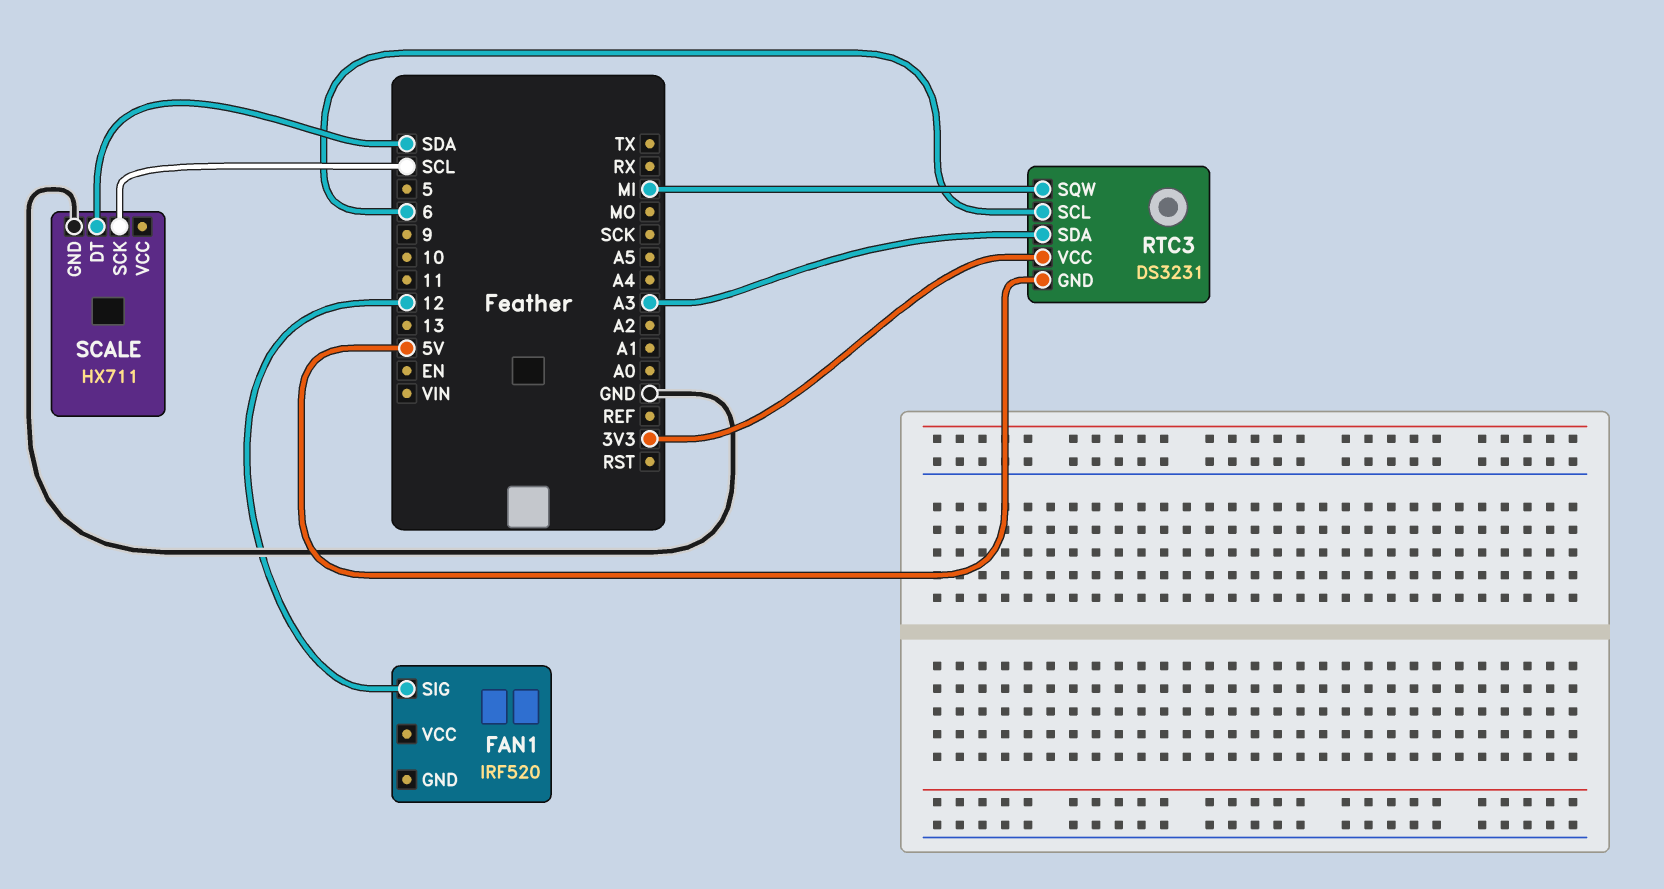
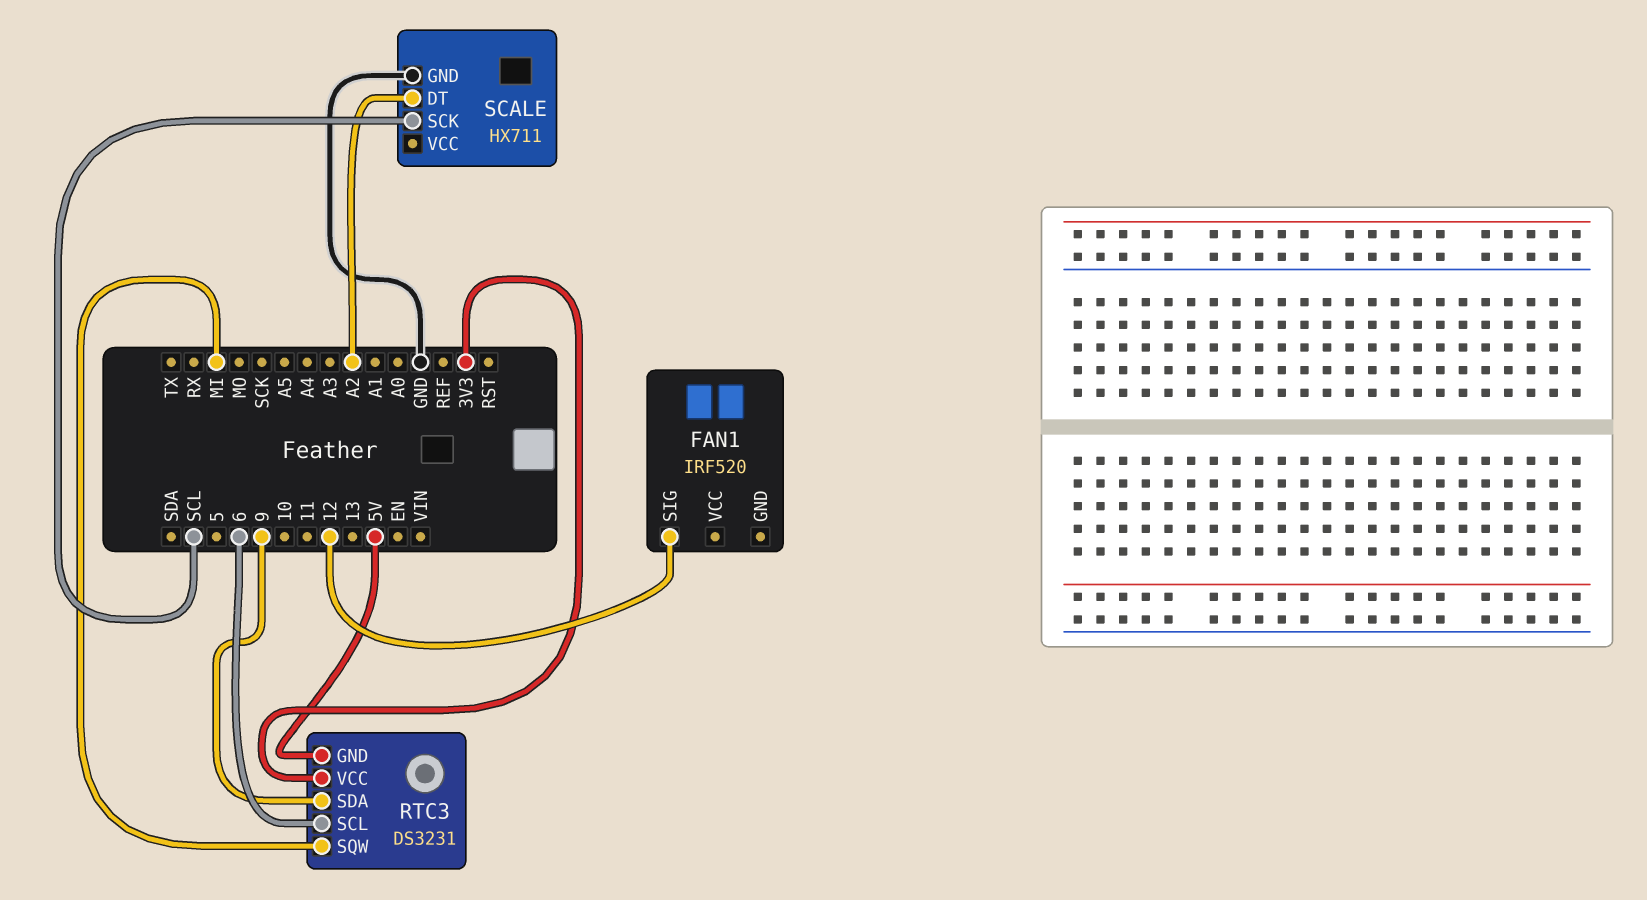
RTC3 pin SDA: A3 -> 9
SCALE pin DT: SDA -> A2

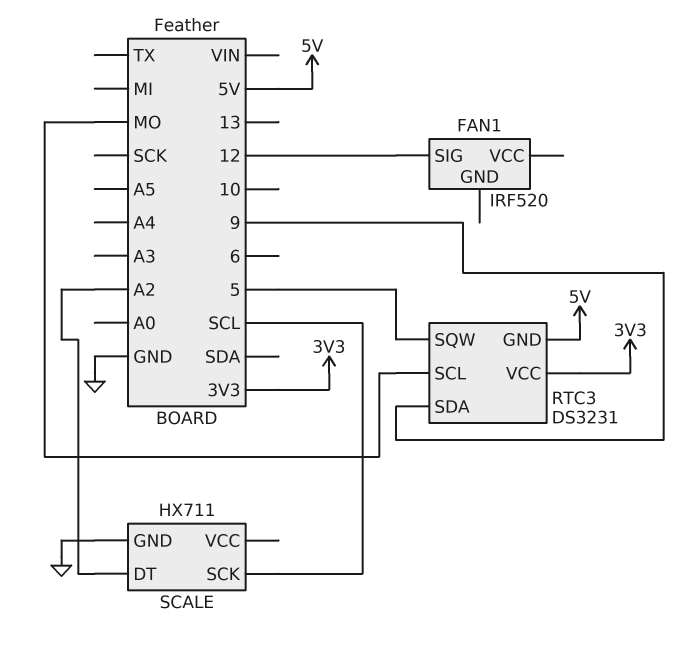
RTC3 pin SCL: 6 -> MO
RTC3 pin SQW: MI -> 5

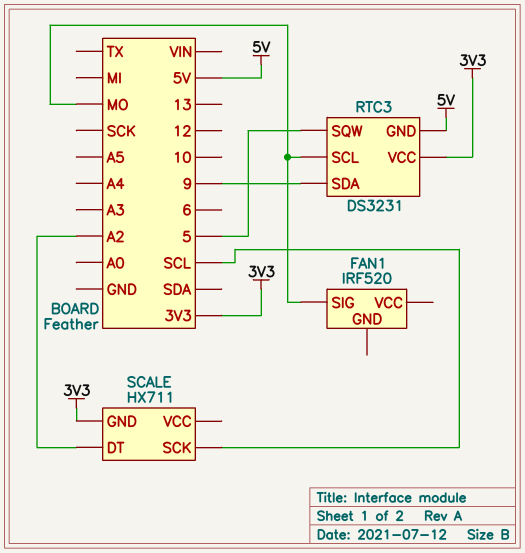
FAN1 pin SIG: 12 -> MO
SCALE pin GND: GND -> 3V3

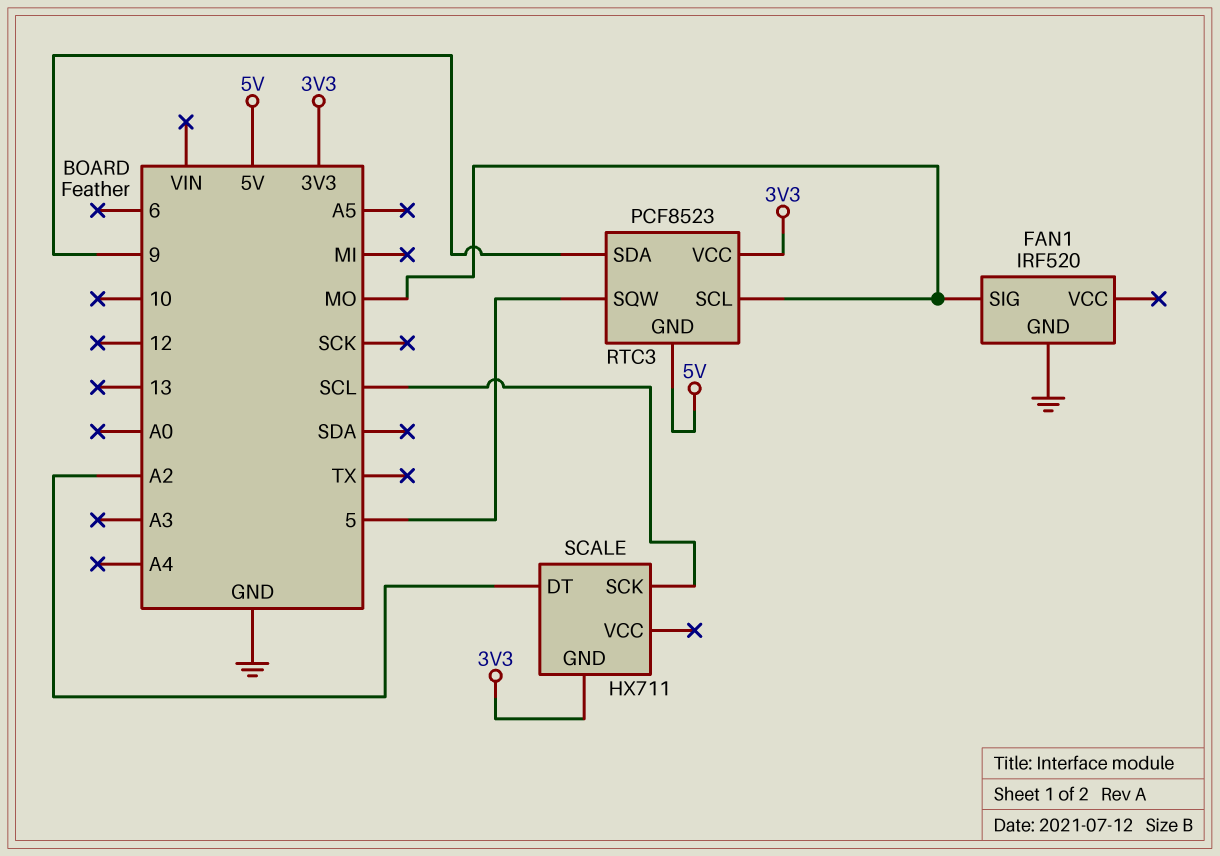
FAN1 pin GND: none -> GND
RTC3: DS3231 -> PCF8523

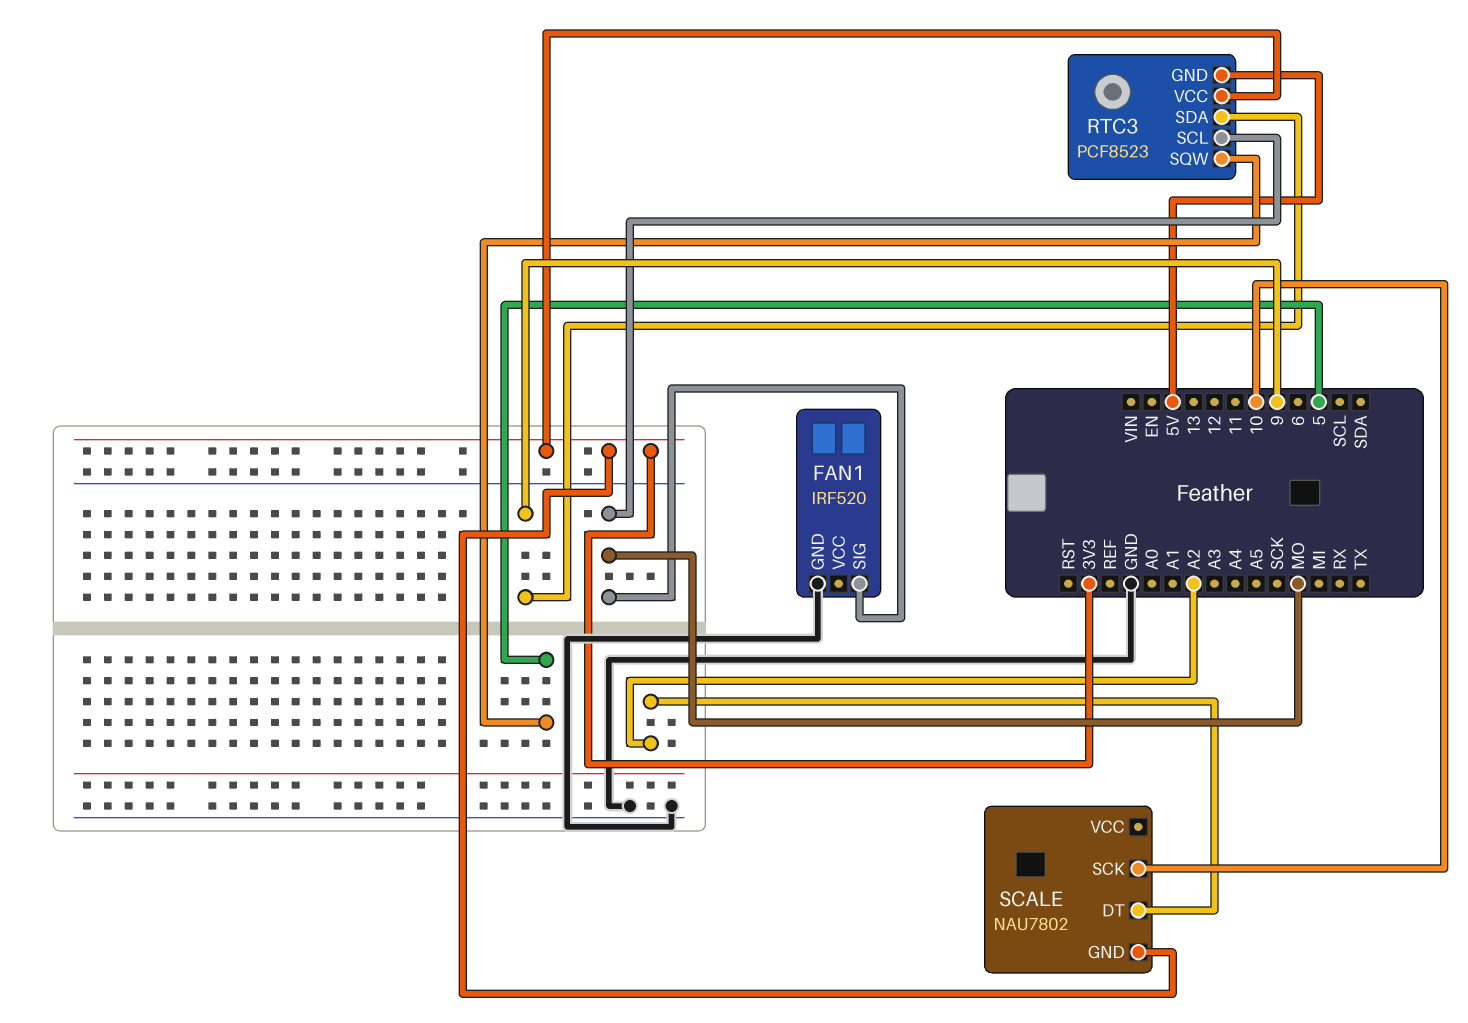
SCALE: HX711 -> NAU7802
SCALE pin SCK: SCL -> 10

